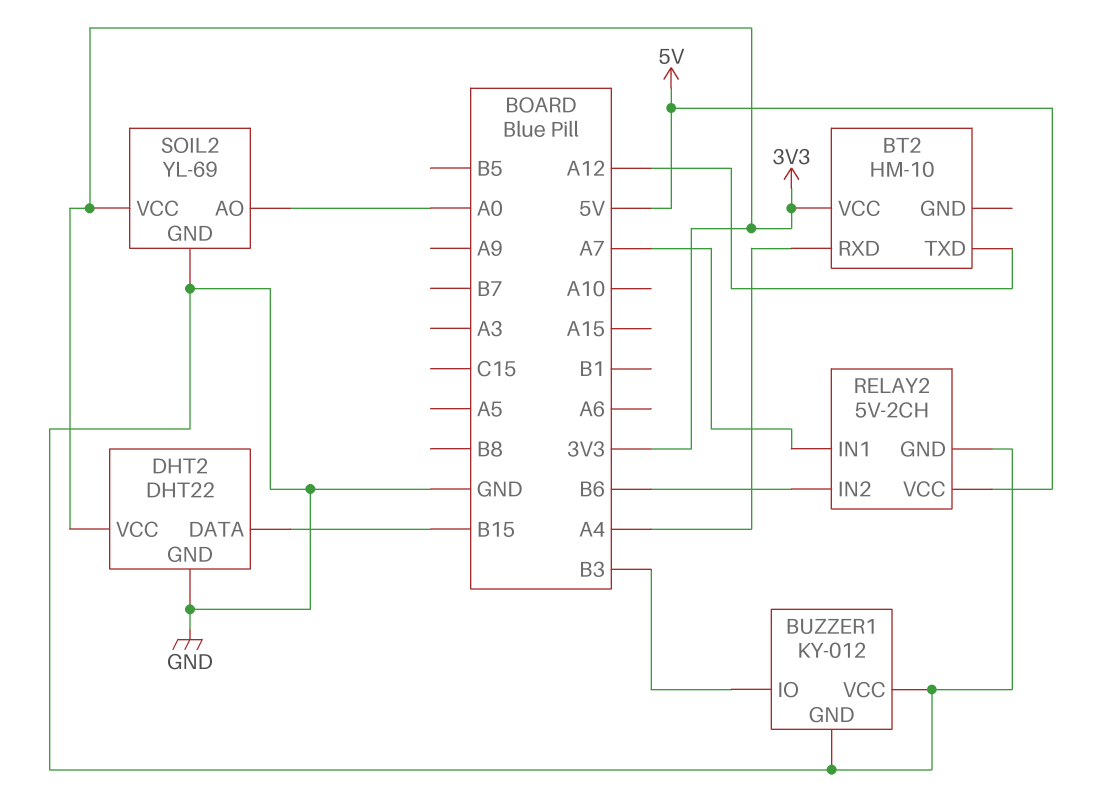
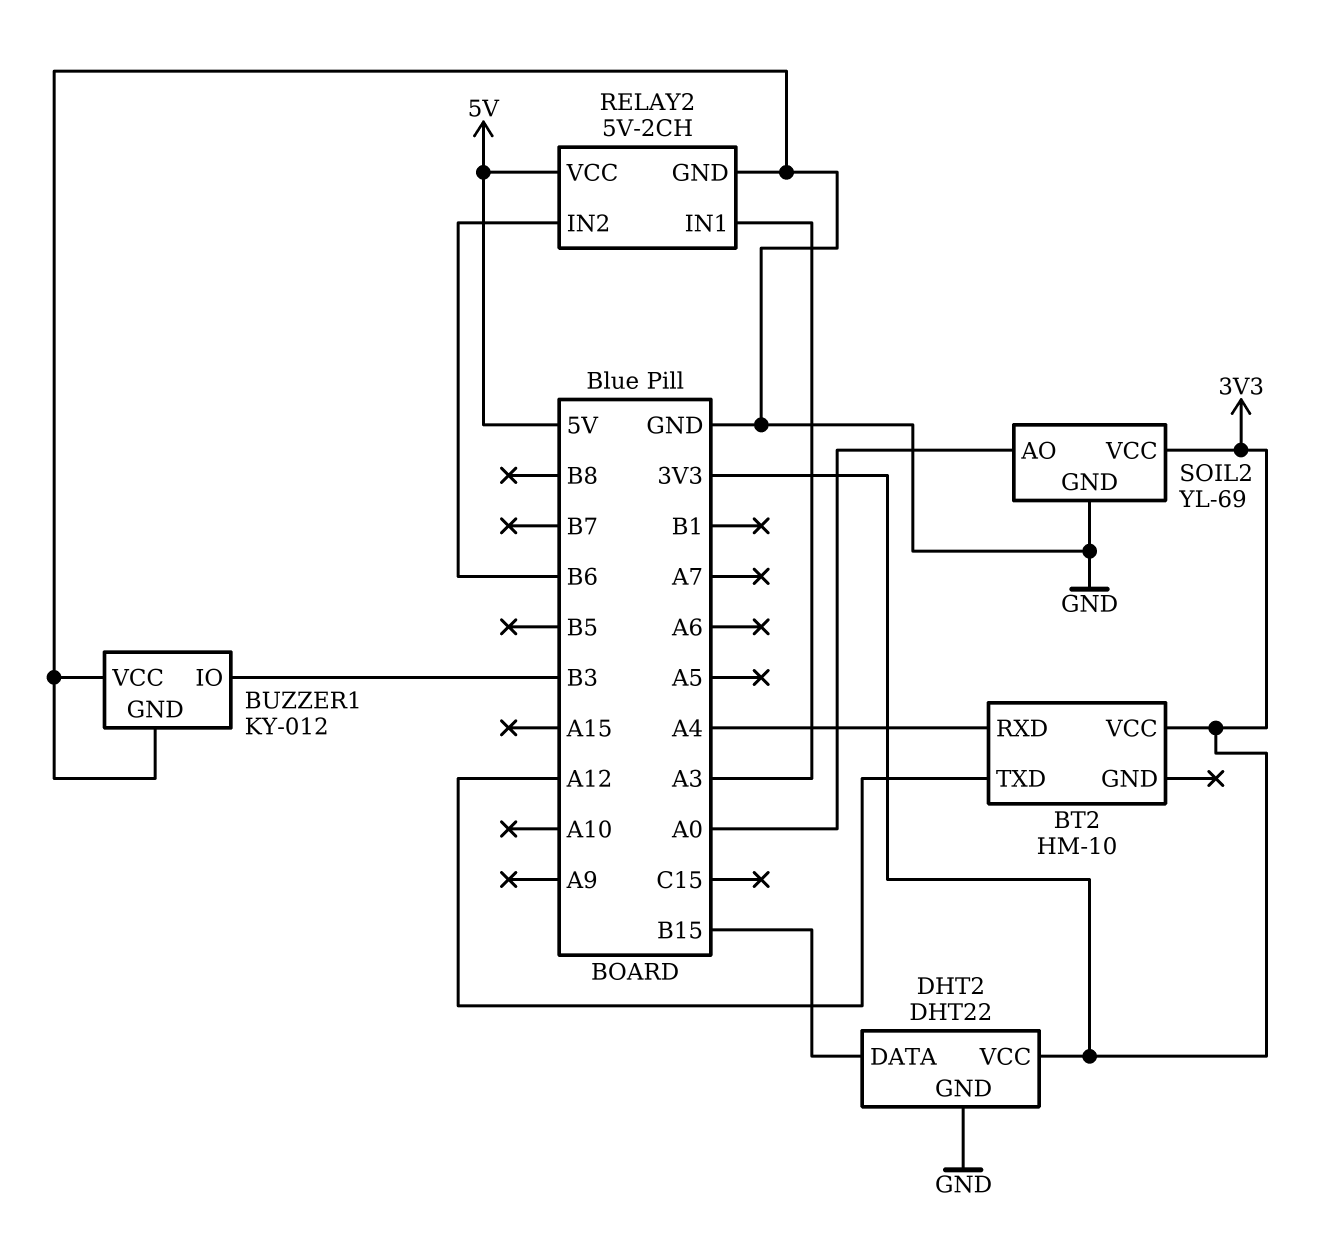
RELAY2 pin IN1: A7 -> A3

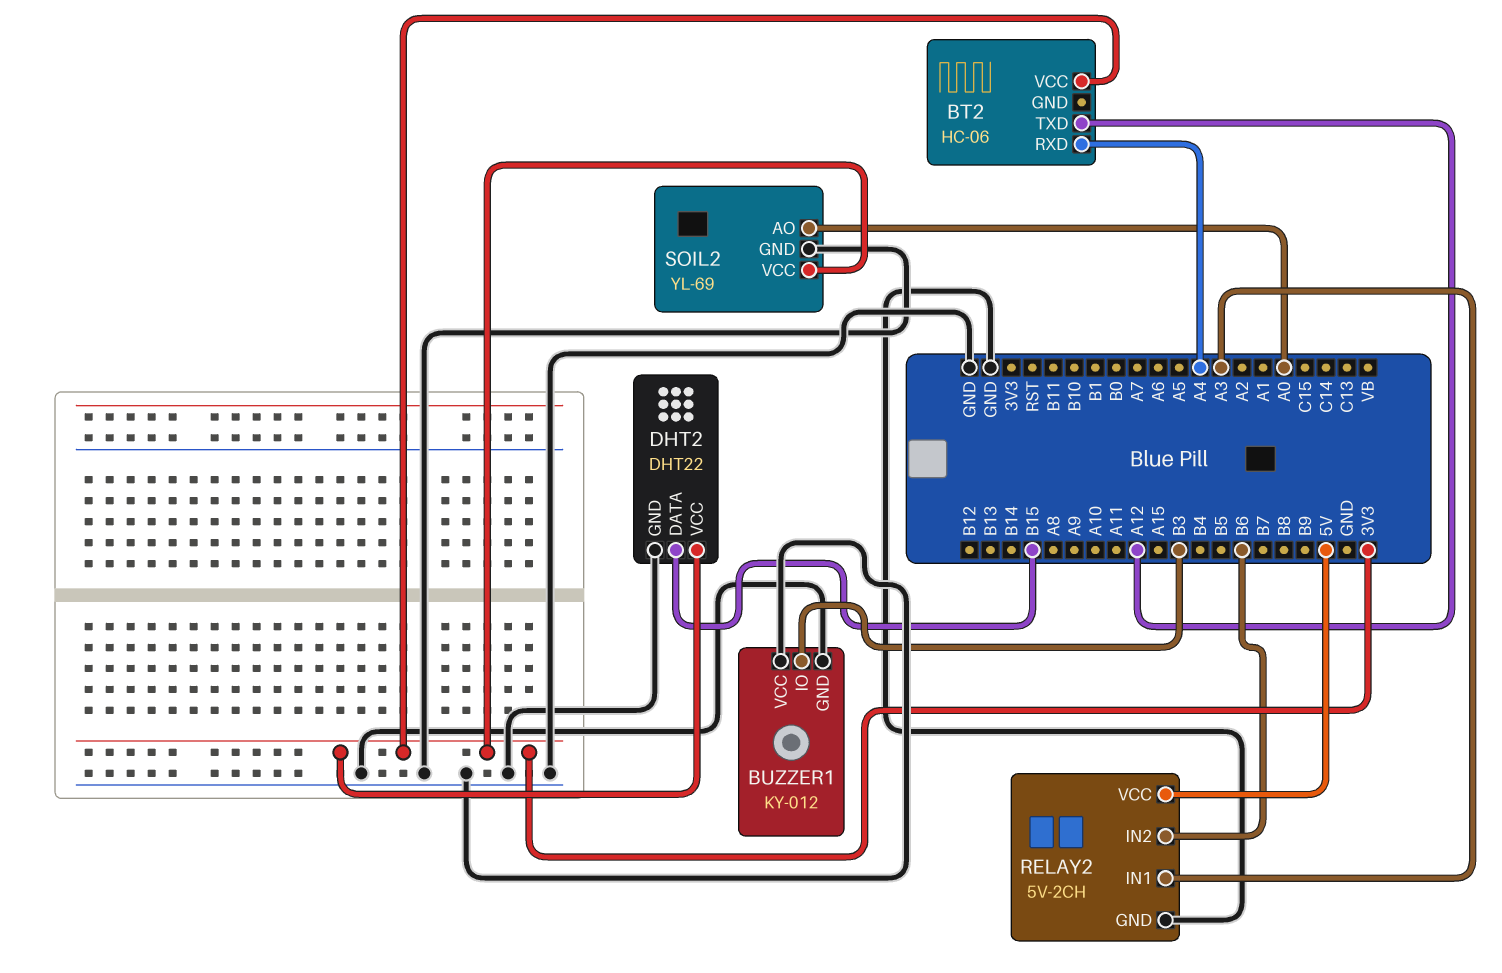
BT2: HM-10 -> HC-06

